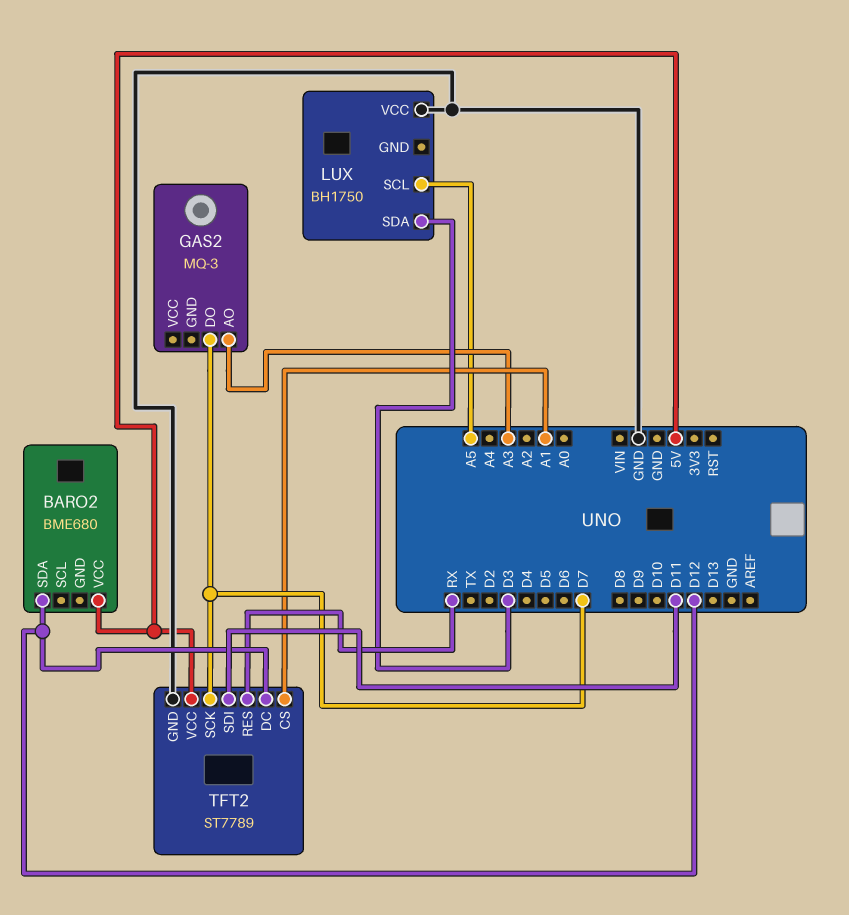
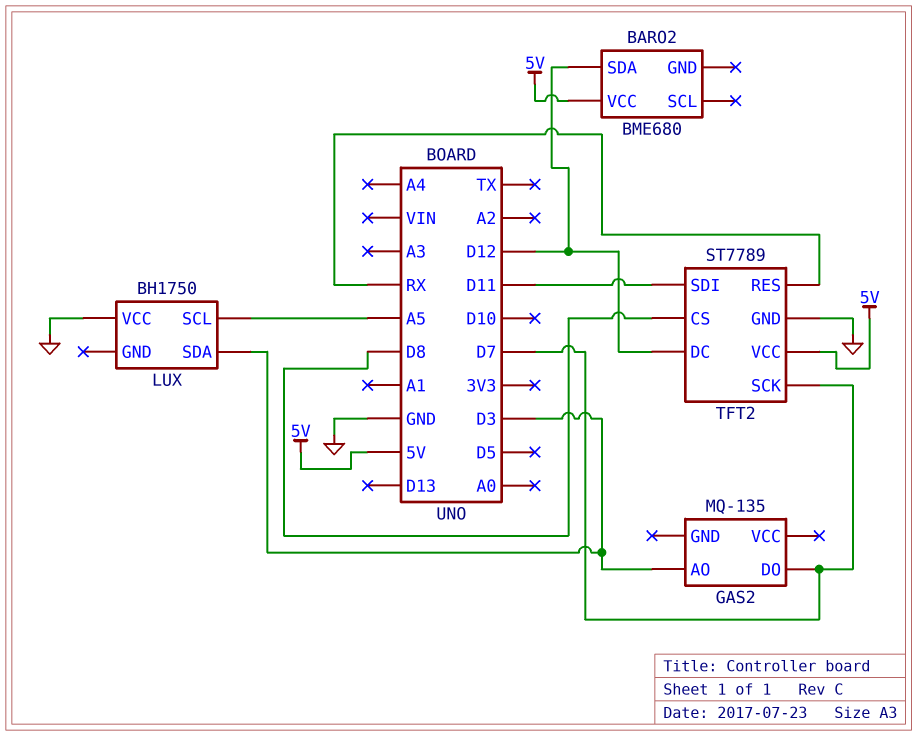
GAS2: MQ-3 -> MQ-135
GAS2 pin AO: A3 -> D3
TFT2 pin CS: A1 -> D8

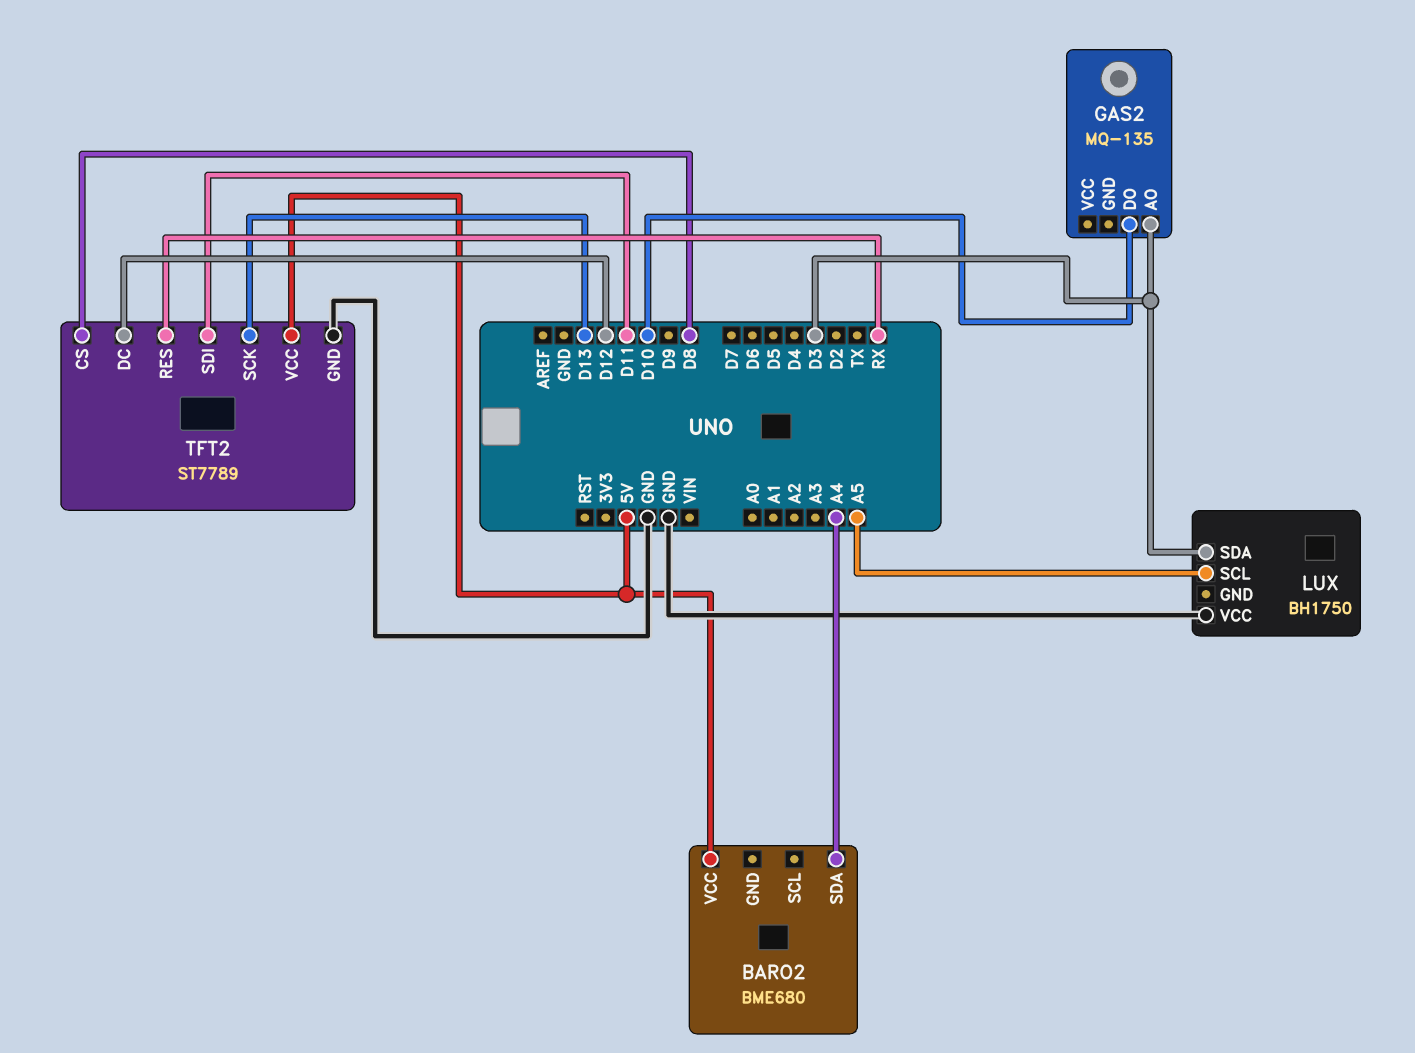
BARO2 pin SDA: D12 -> A4
GAS2 pin DO: D7 -> D10
TFT2 pin SCK: D7 -> D13

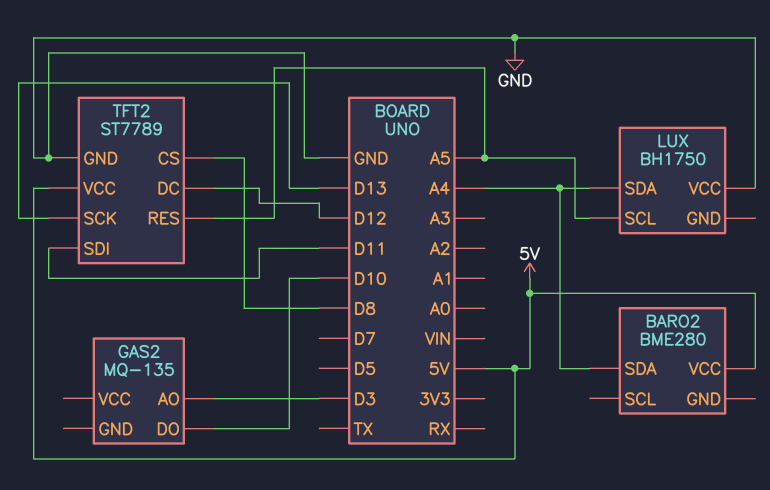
BARO2: BME680 -> BME280
LUX pin SDA: D3 -> A4
TFT2 pin RES: RX -> A5

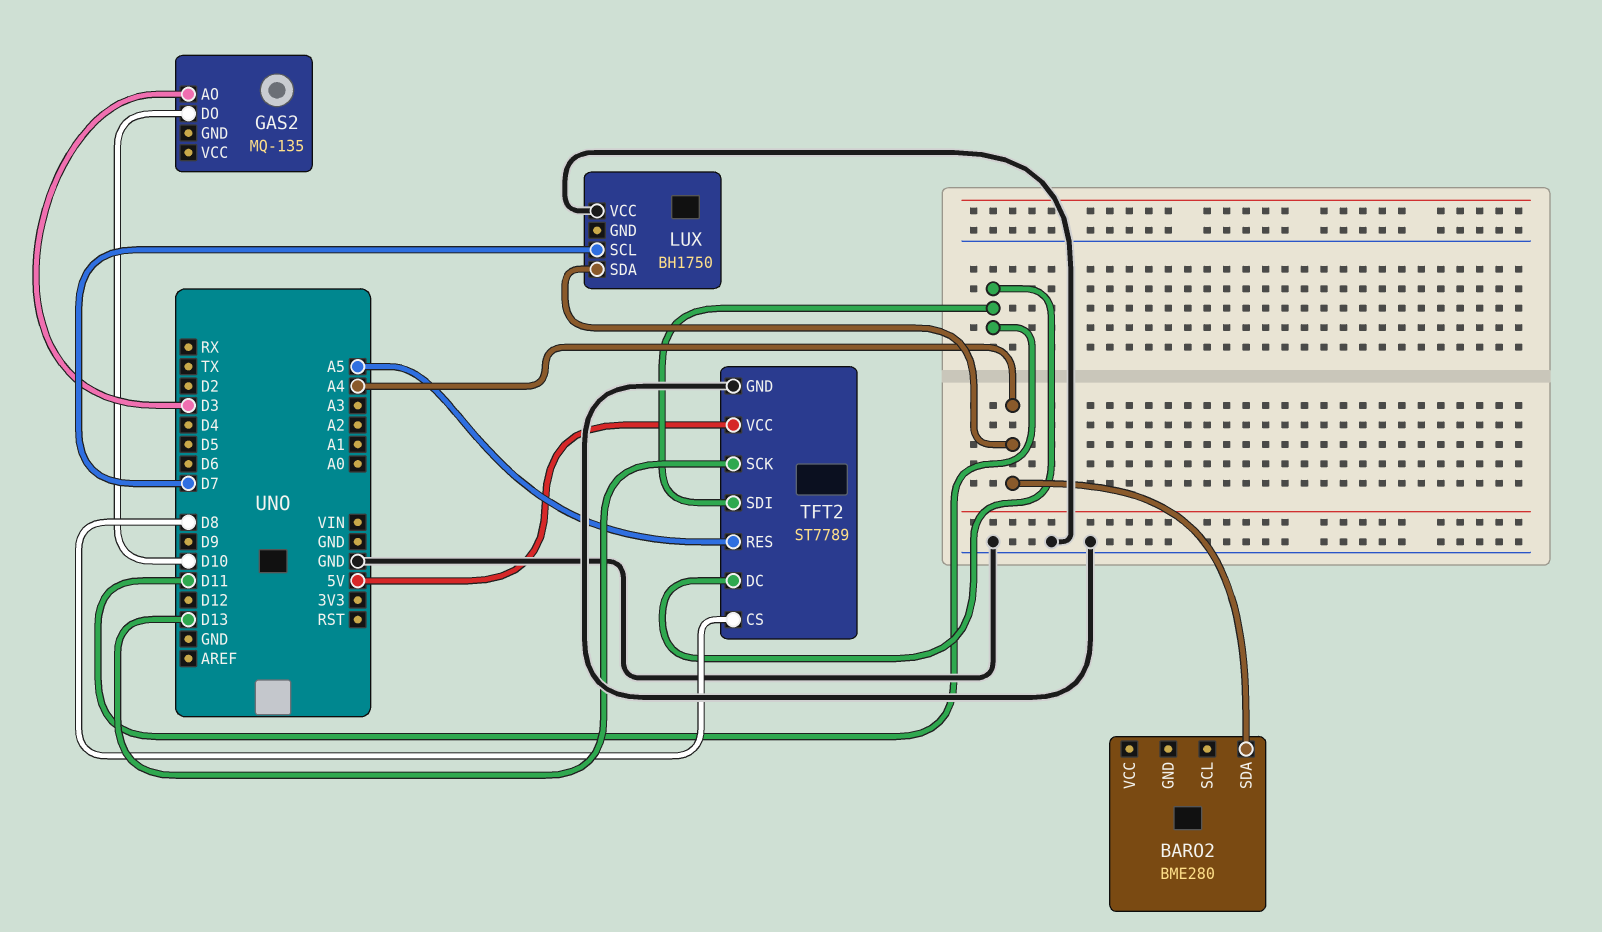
BARO2 pin VCC: 5V -> none
LUX pin SCL: A5 -> D7
TFT2 pin DC: D12 -> D11

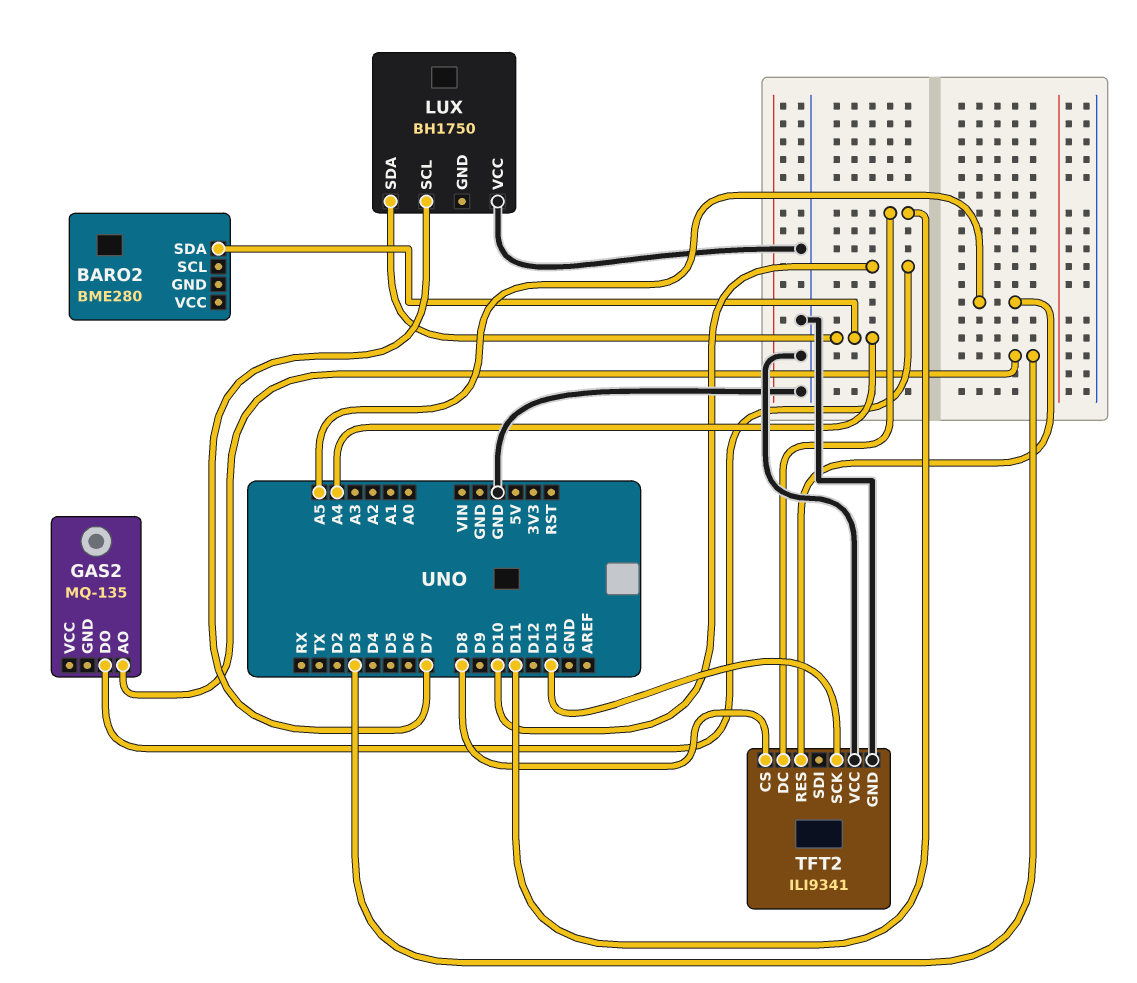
TFT2: ST7789 -> ILI9341
TFT2 pin SDI: D11 -> none
TFT2 pin VCC: 5V -> GND

